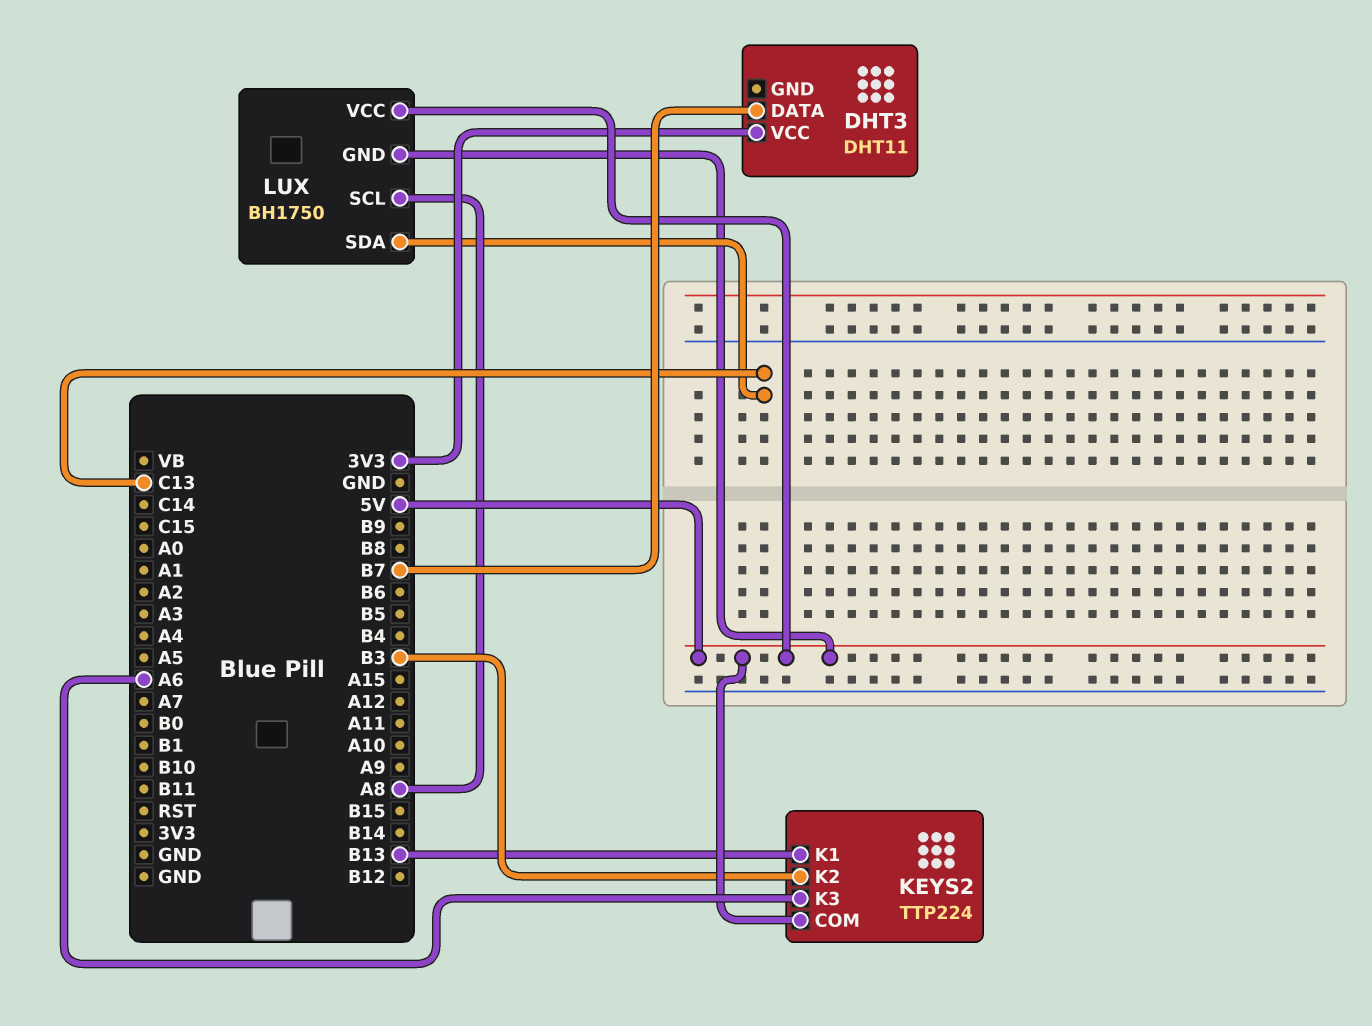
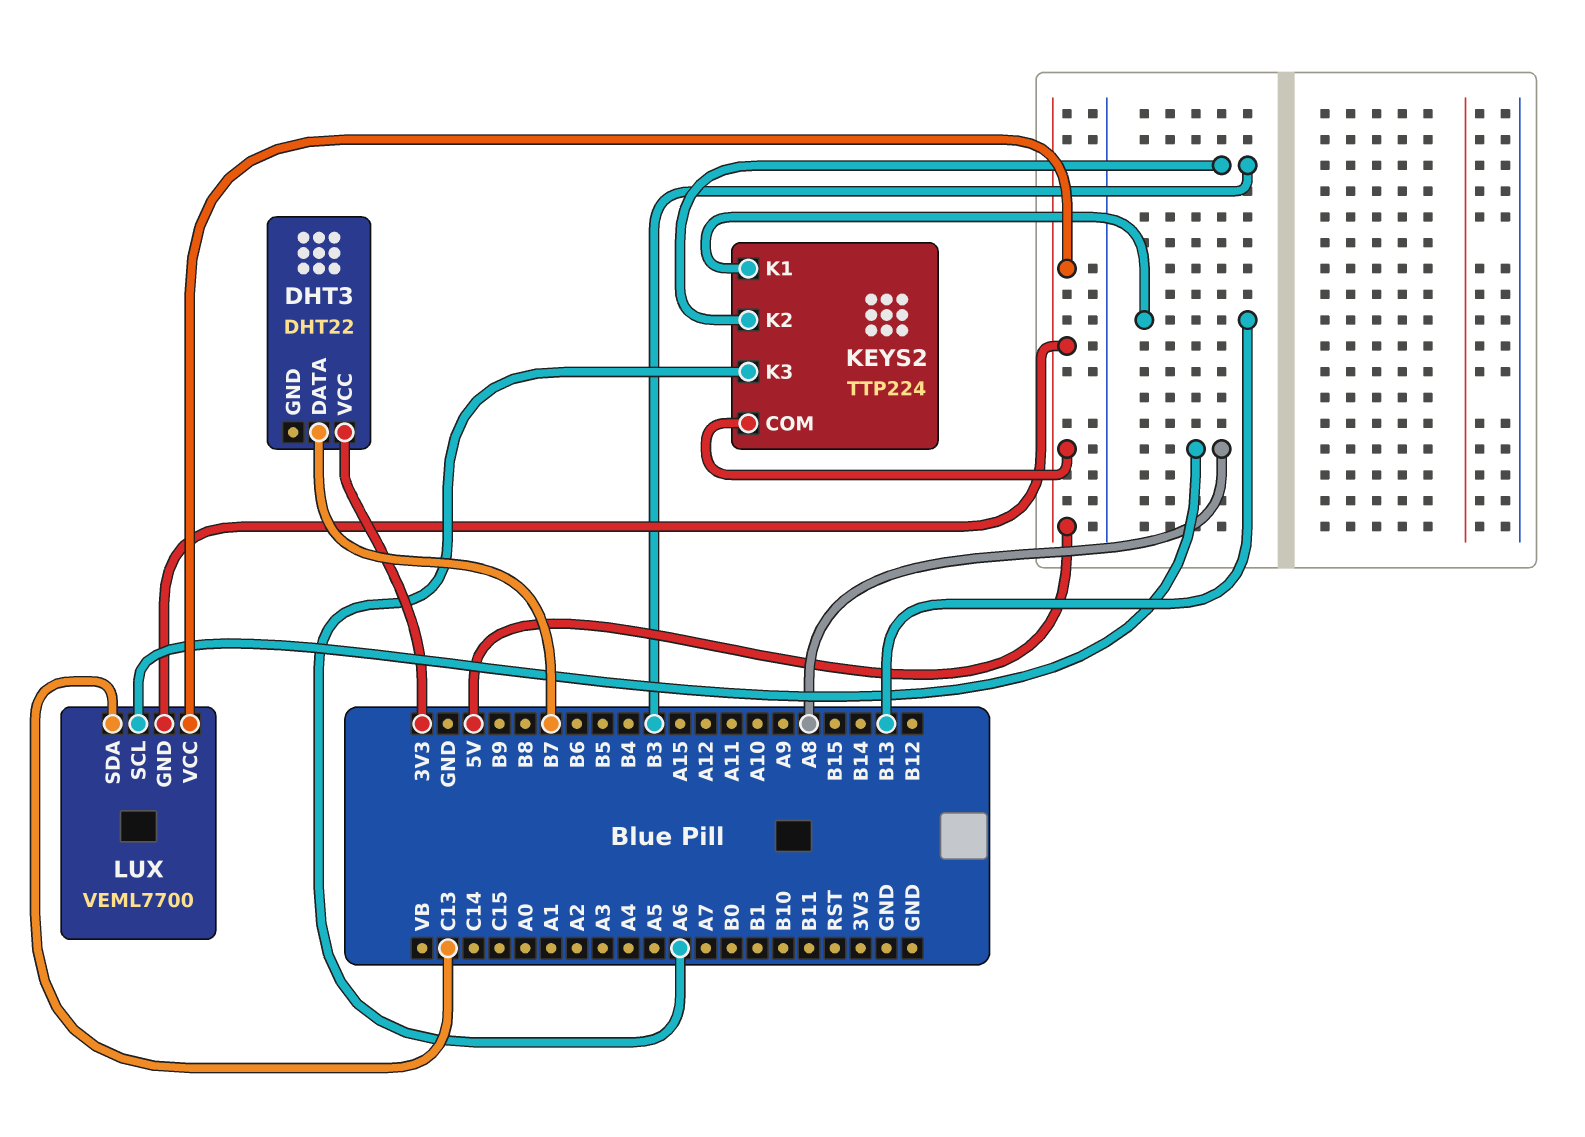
DHT3: DHT11 -> DHT22
LUX: BH1750 -> VEML7700

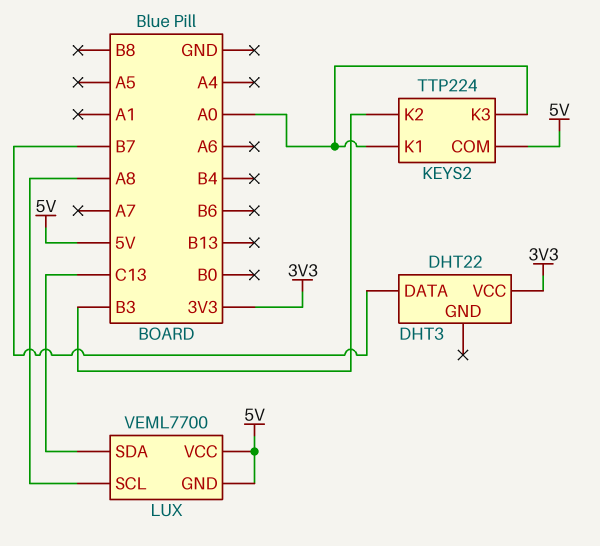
KEYS2 pin K1: B13 -> A0
KEYS2 pin K3: A6 -> A0

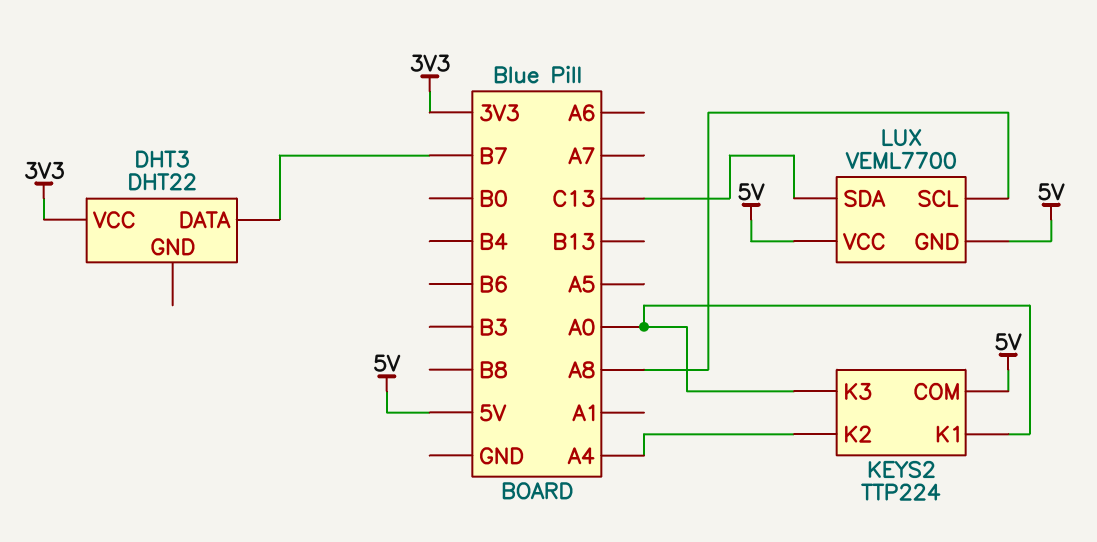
KEYS2 pin K2: B3 -> A4

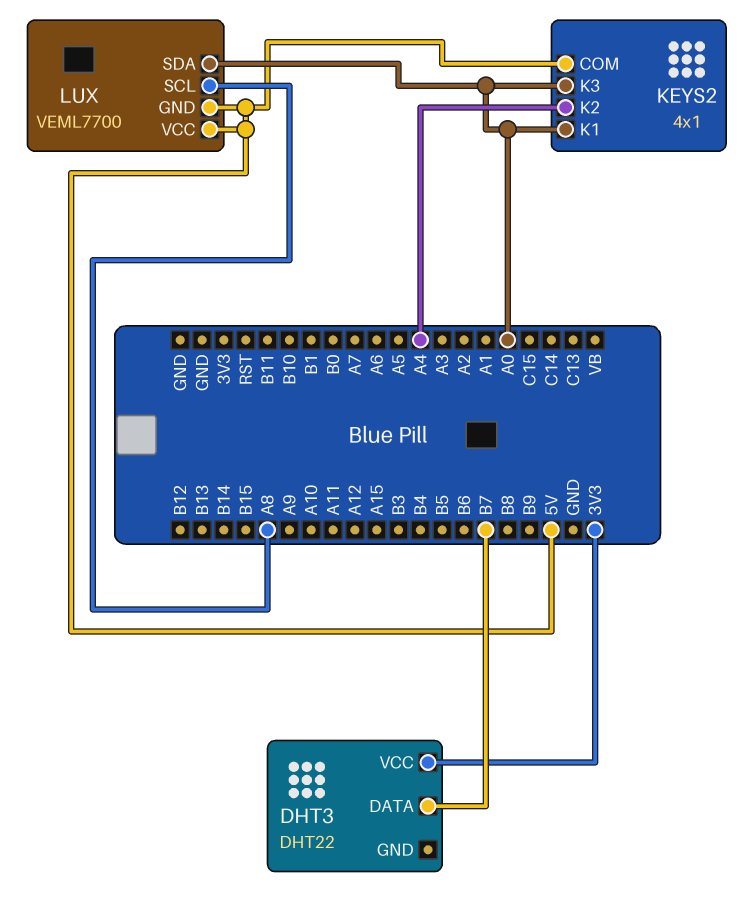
KEYS2: TTP224 -> 4x1
LUX pin SDA: C13 -> A0

